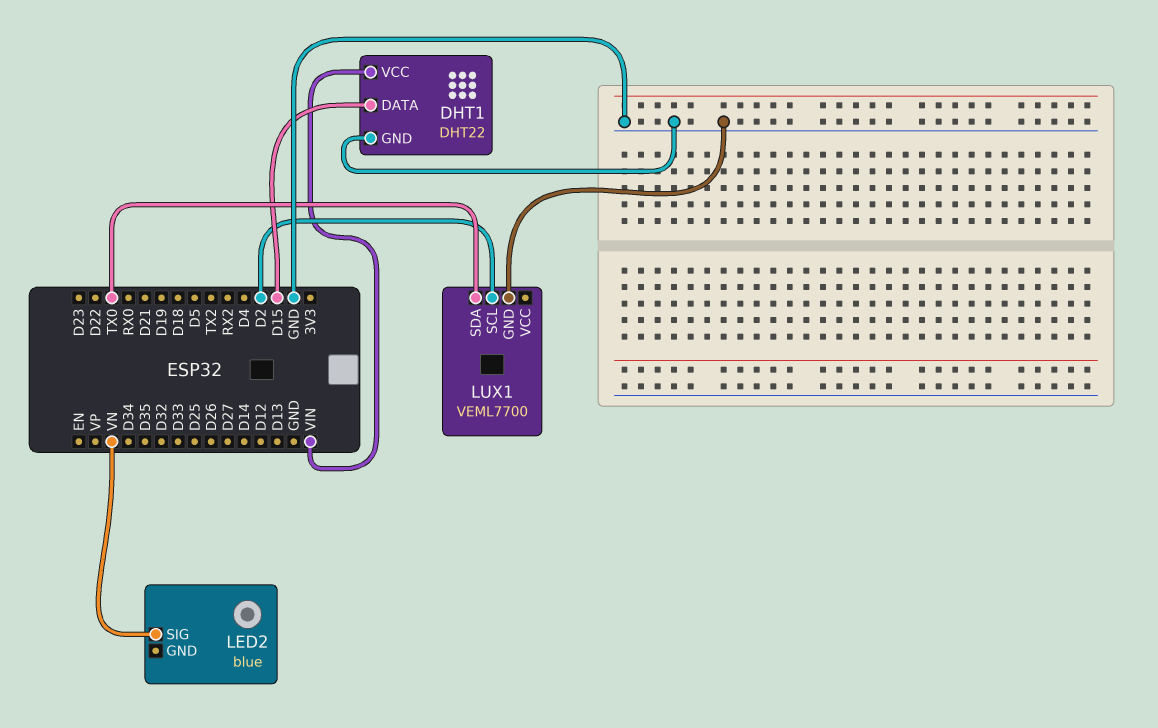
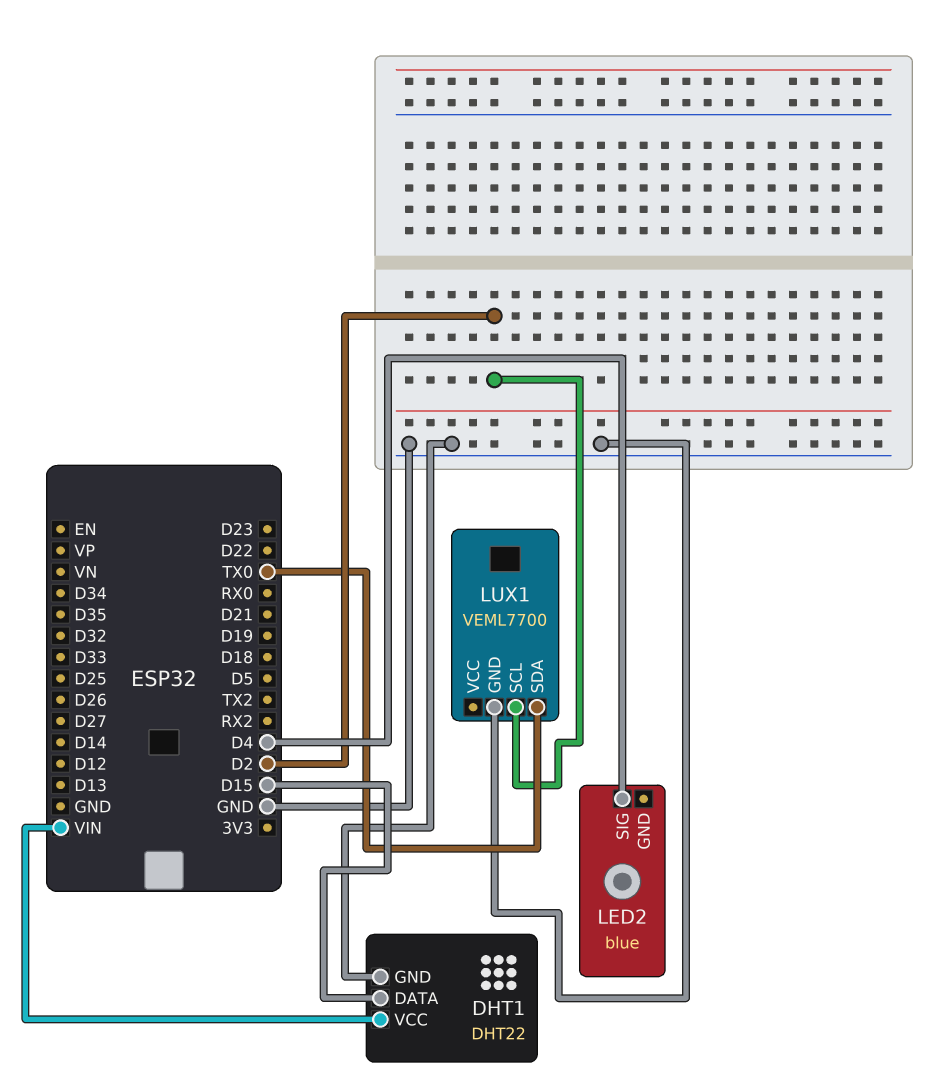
LED2 pin SIG: VN -> D4

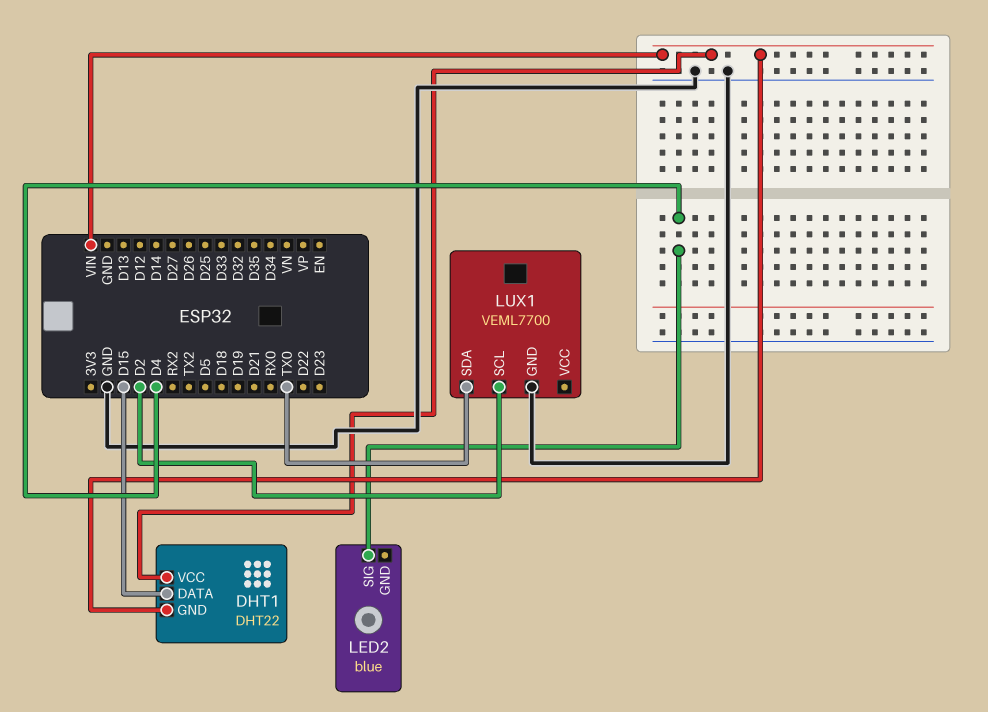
DHT1 pin GND: GND -> VIN

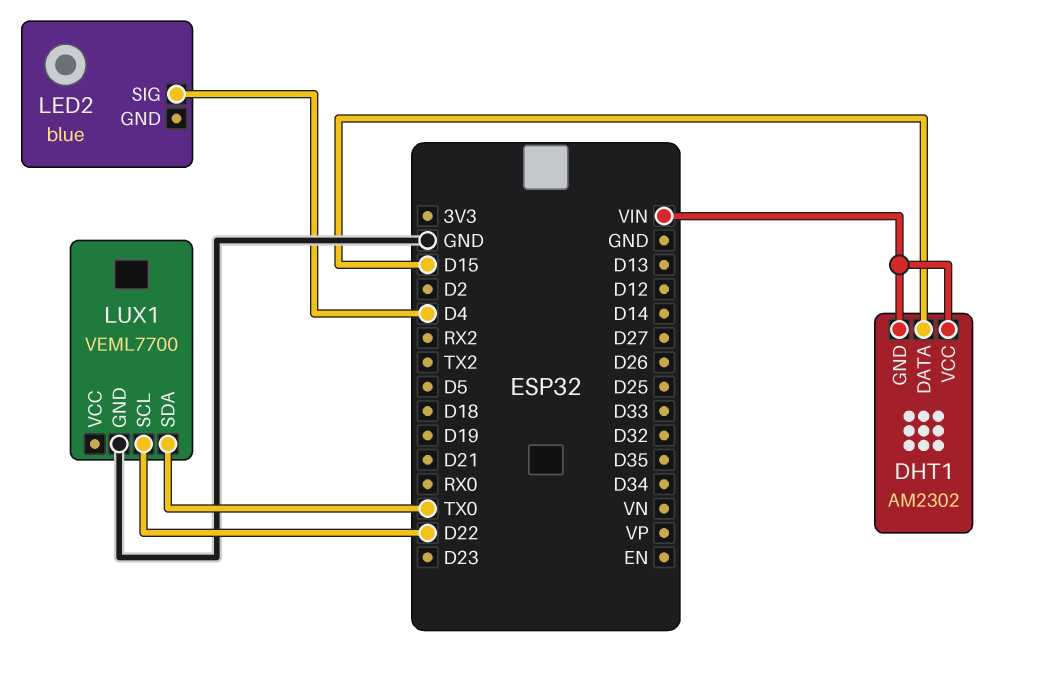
DHT1: DHT22 -> AM2302
LUX1 pin SCL: D2 -> D22

